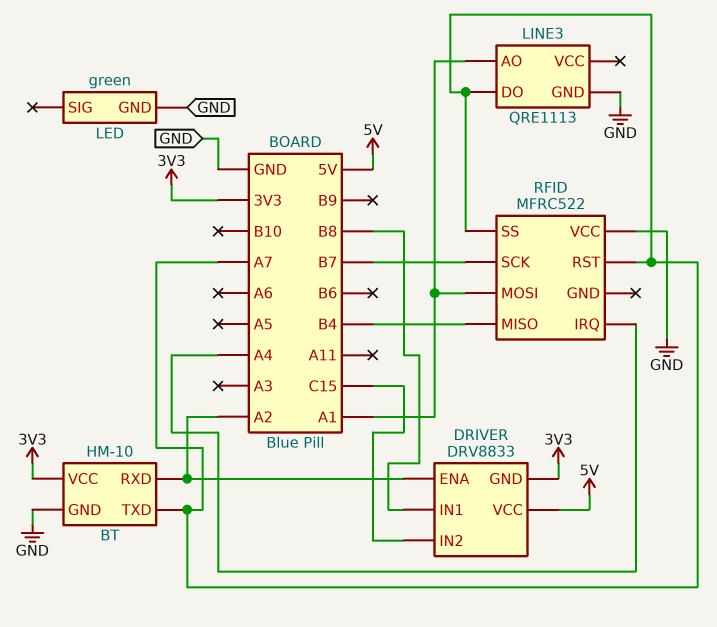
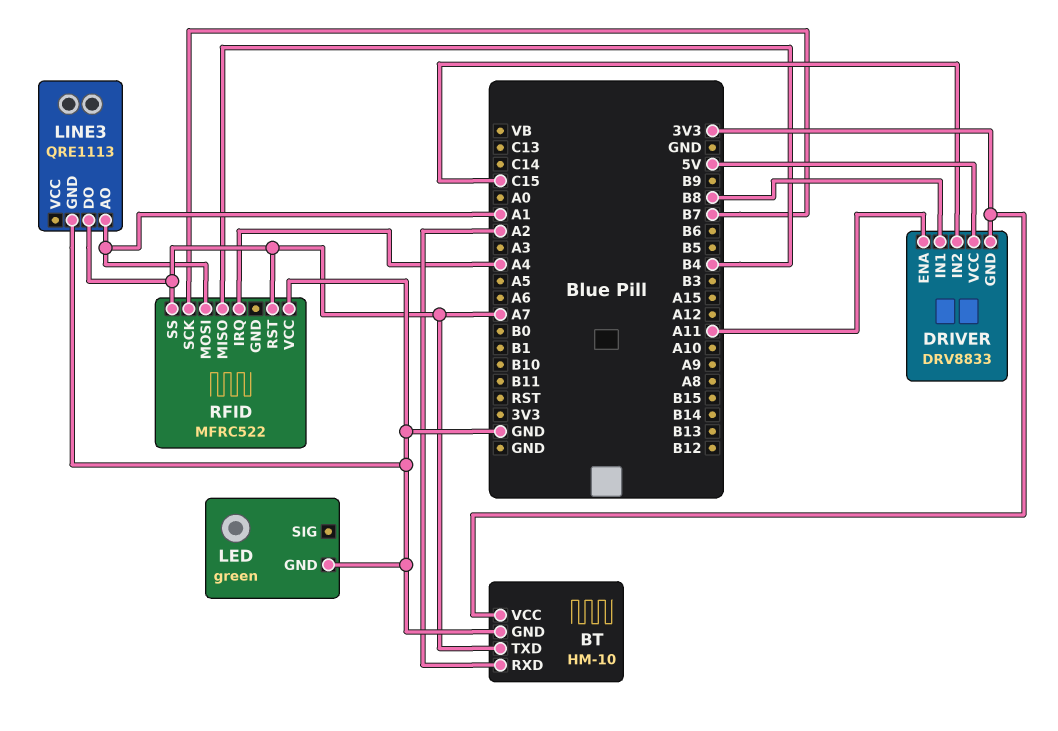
DRIVER pin ENA: A2 -> A11

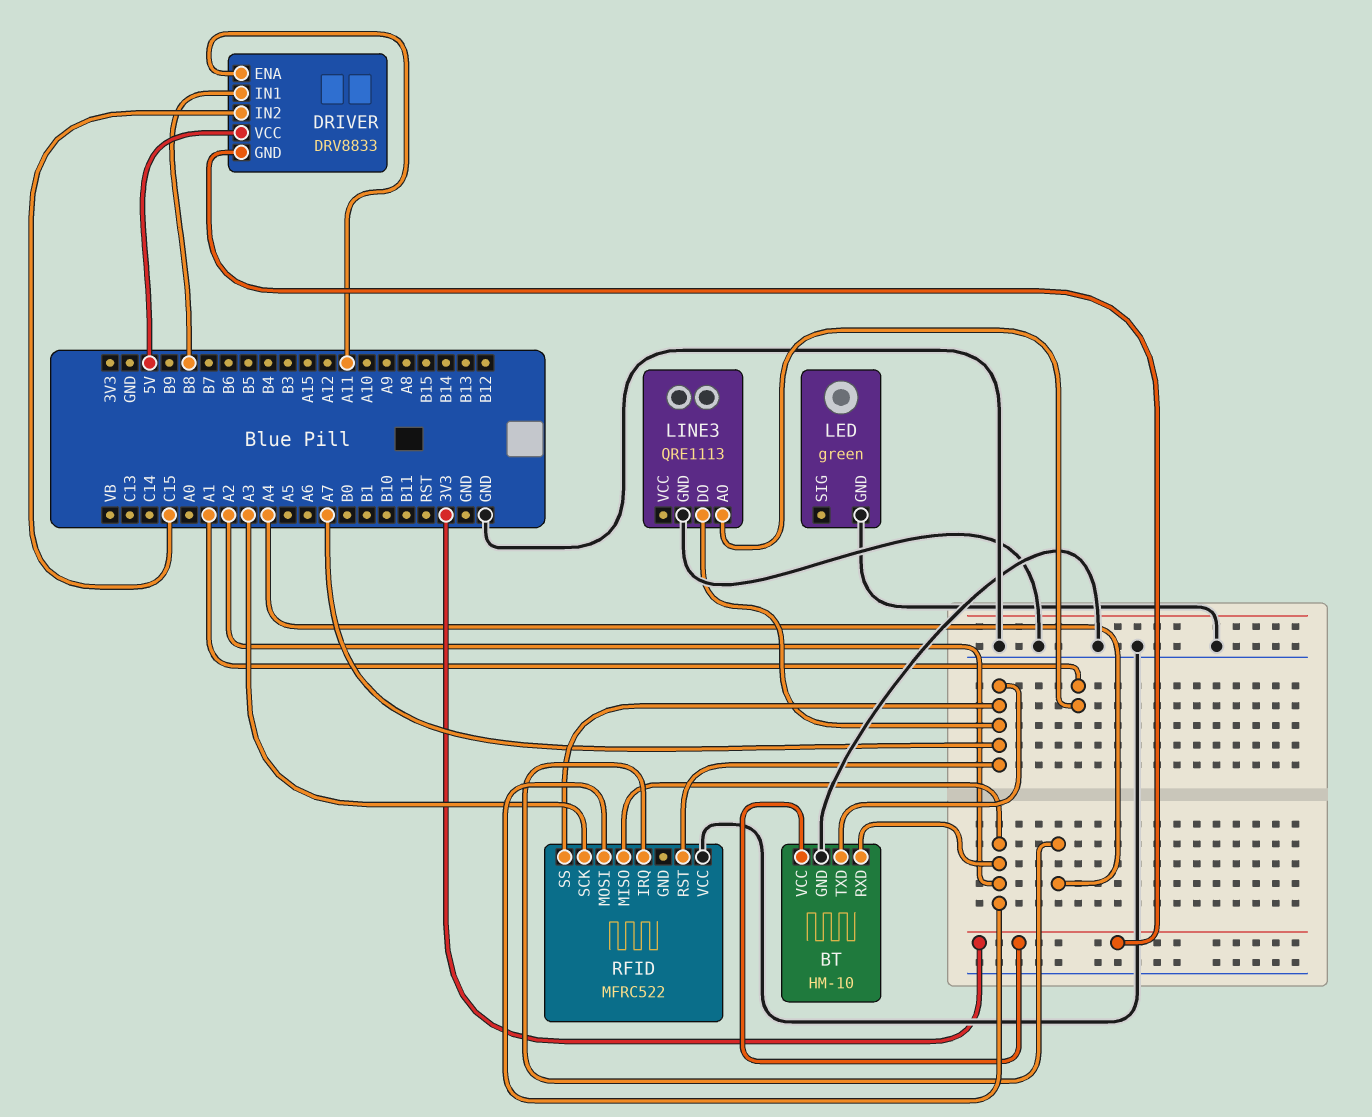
RFID pin MISO: B4 -> A2
RFID pin MOSI: A1 -> A2
RFID pin SCK: B7 -> A3

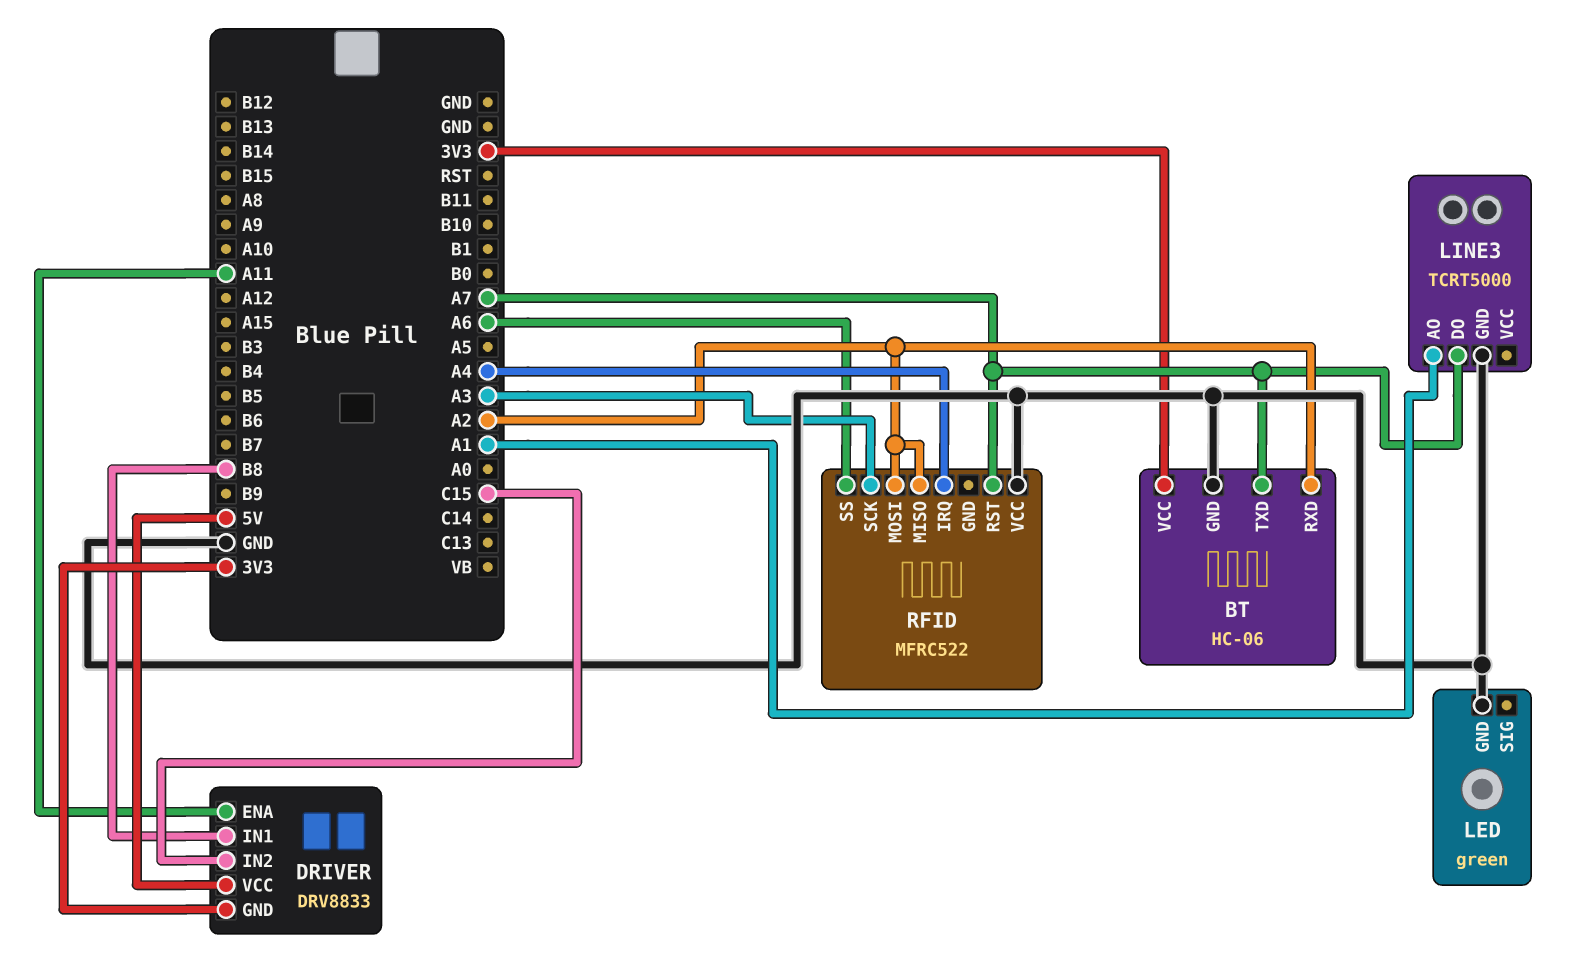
BT: HM-10 -> HC-06
LINE3: QRE1113 -> TCRT5000
RFID pin SS: A7 -> A6

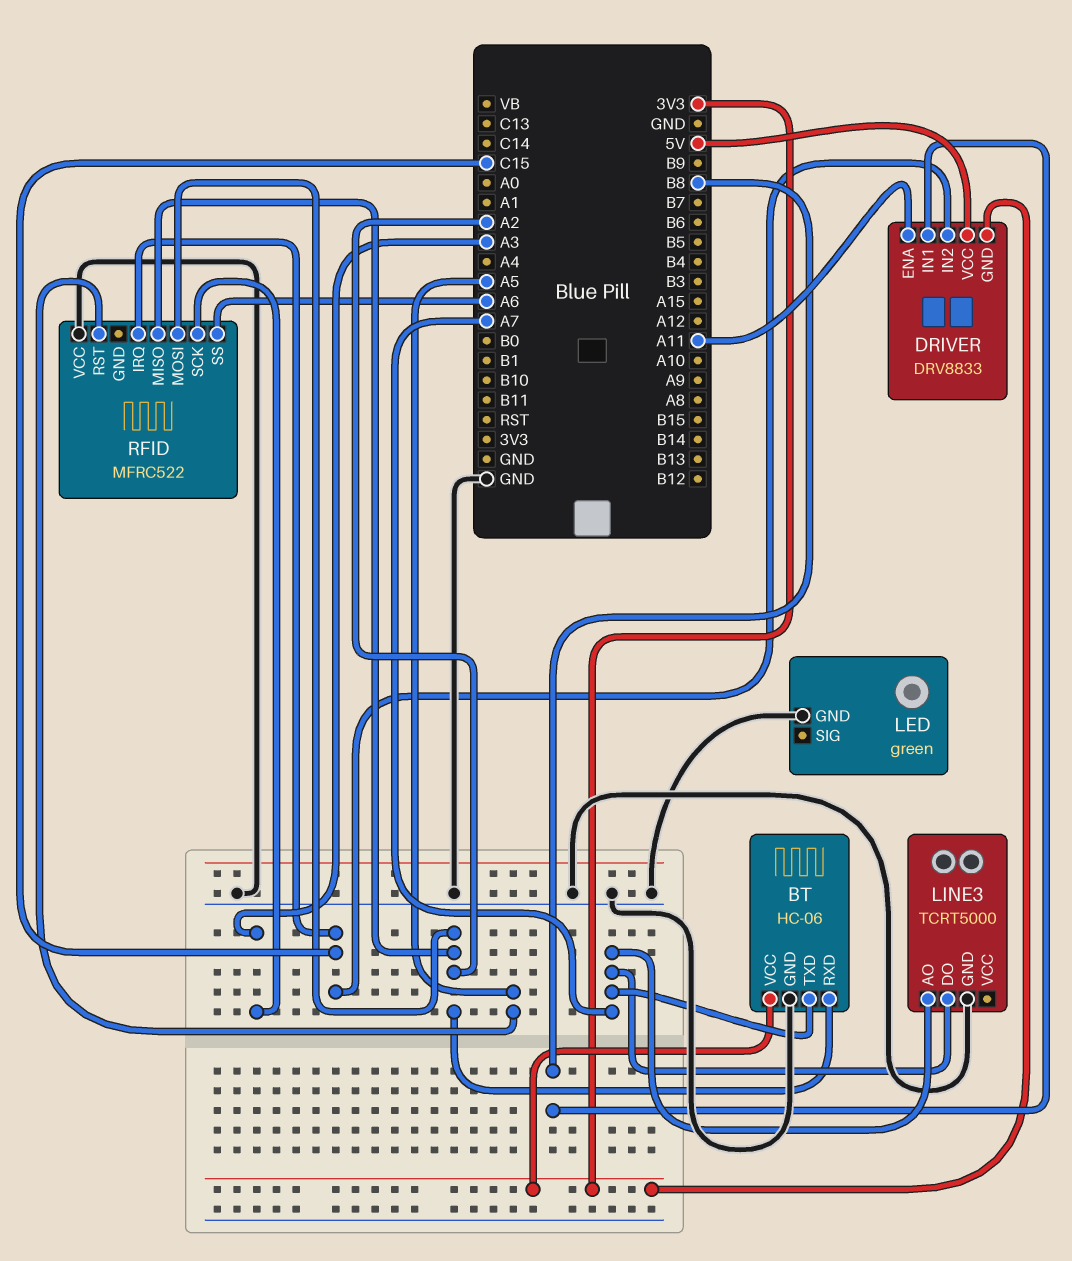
LINE3 pin AO: A1 -> A7
RFID pin IRQ: A4 -> C15
RFID pin RST: A7 -> A5

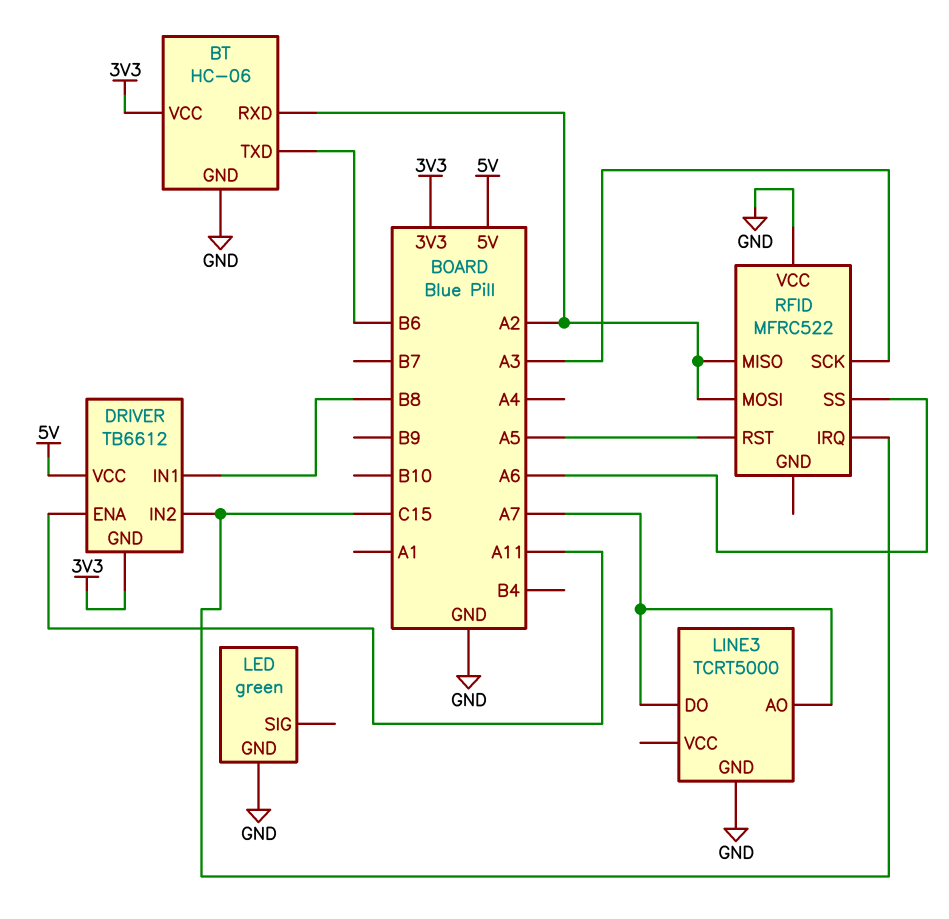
BT pin TXD: A7 -> B6
DRIVER: DRV8833 -> TB6612

